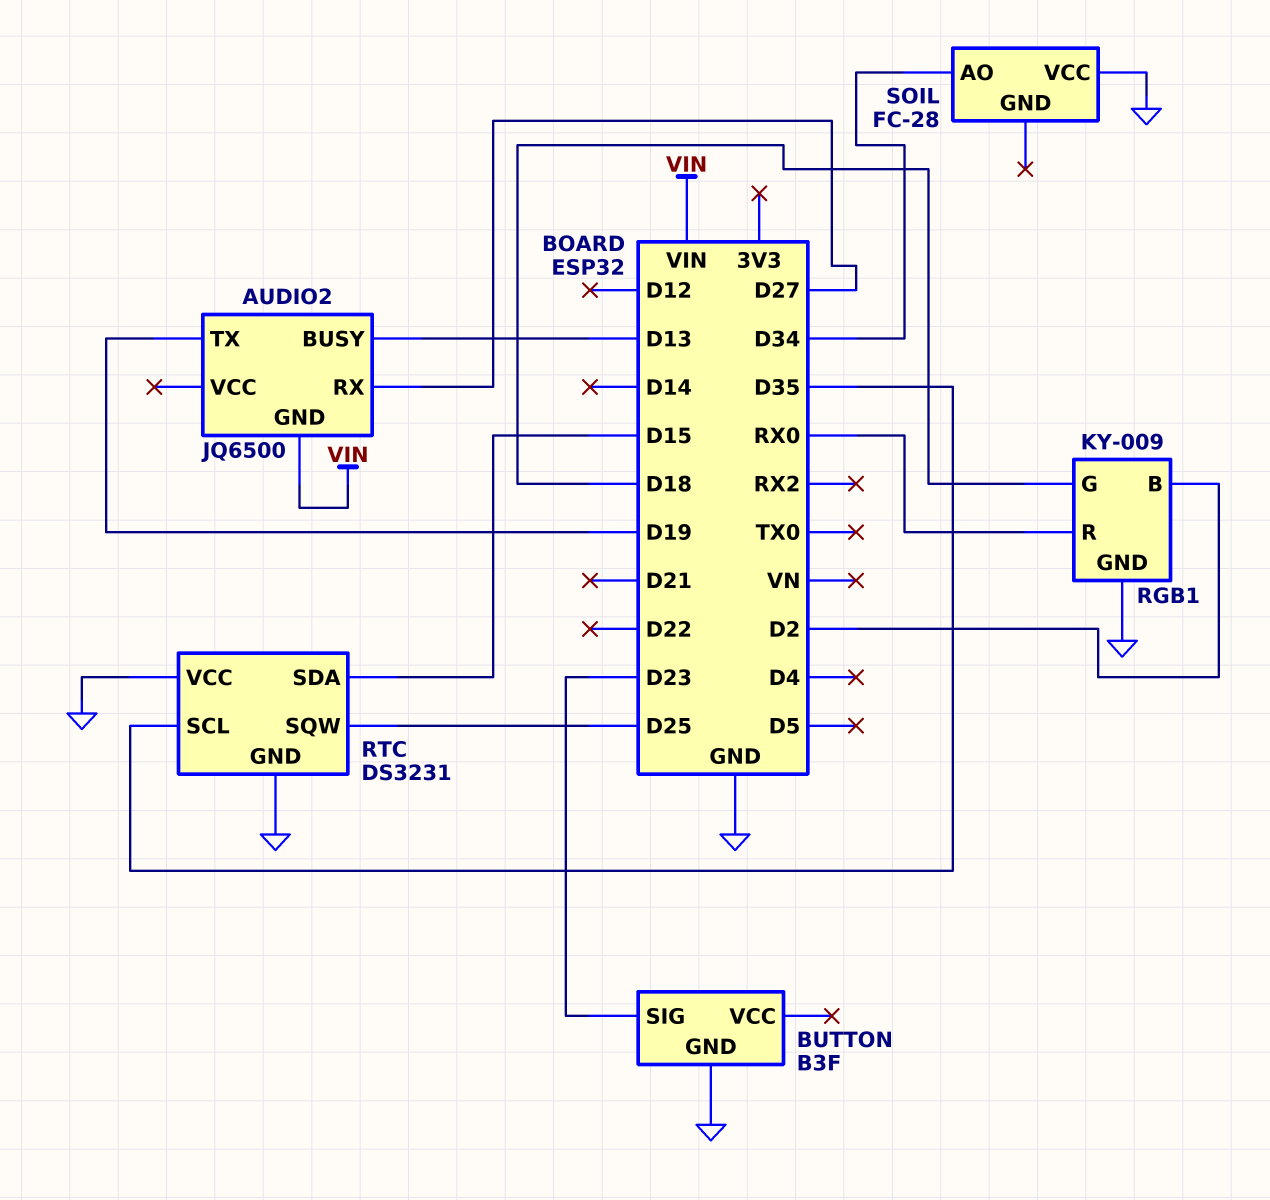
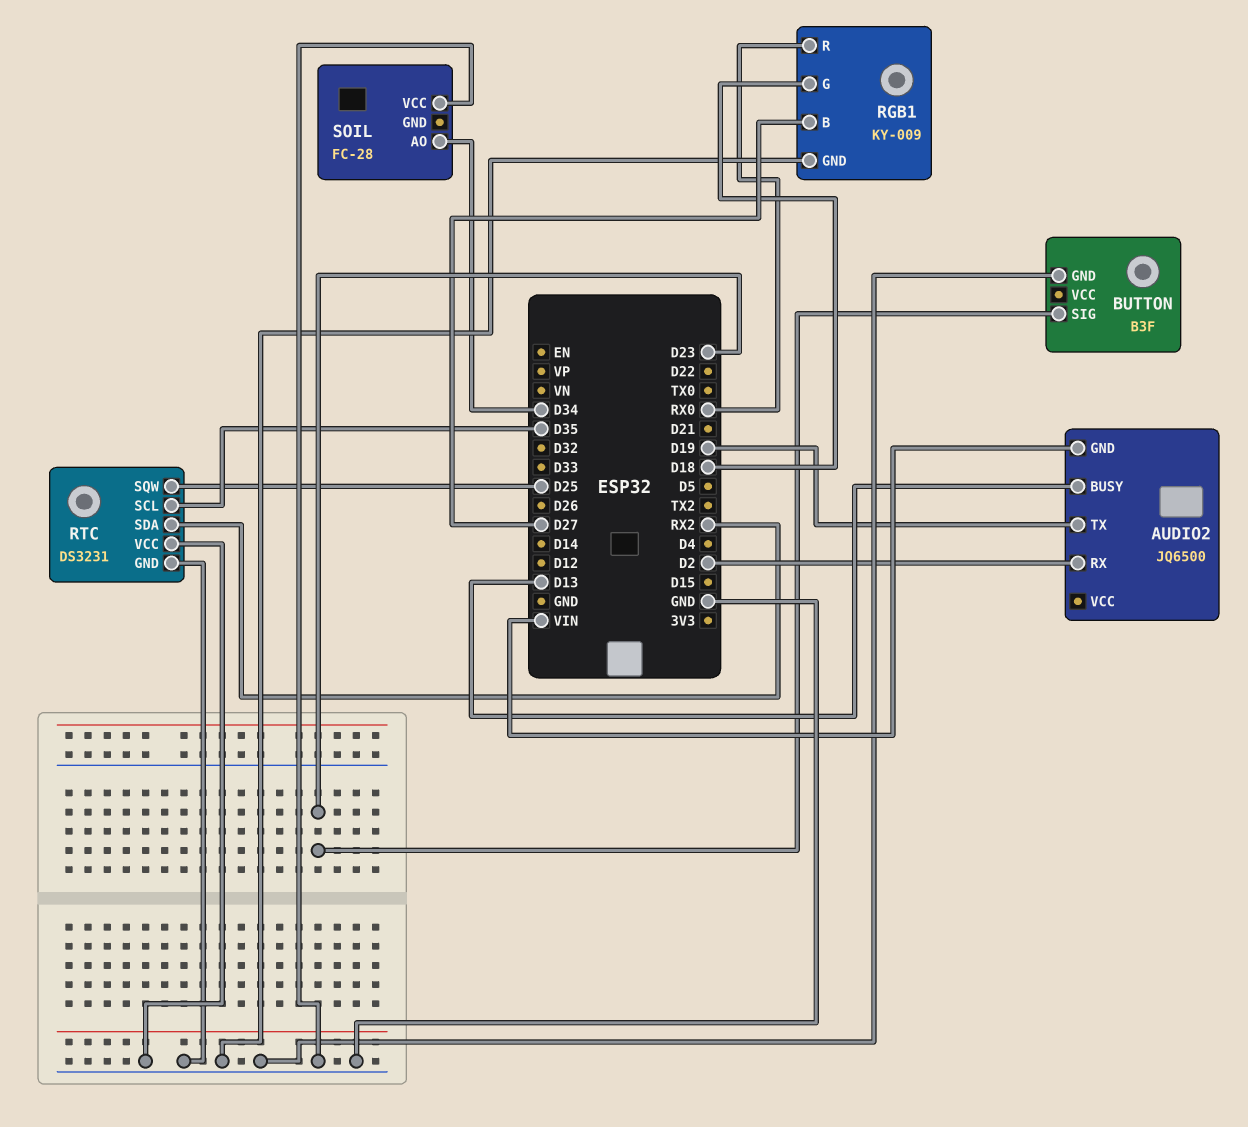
AUDIO2 pin RX: D27 -> D2
RGB1 pin B: D2 -> D27
RTC pin SDA: D15 -> RX2

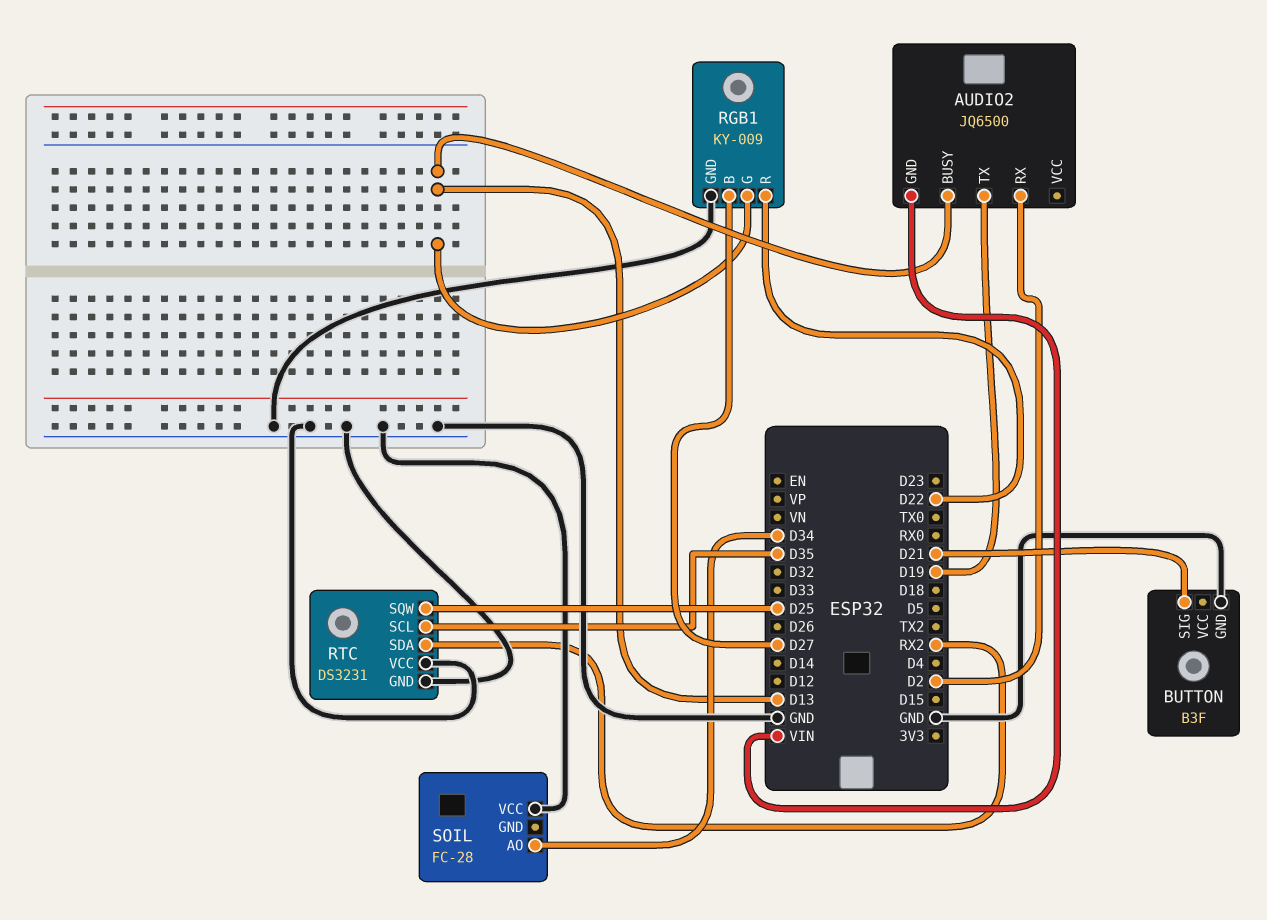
BUTTON pin SIG: D23 -> D21
RGB1 pin G: D18 -> D13
RGB1 pin R: RX0 -> D22

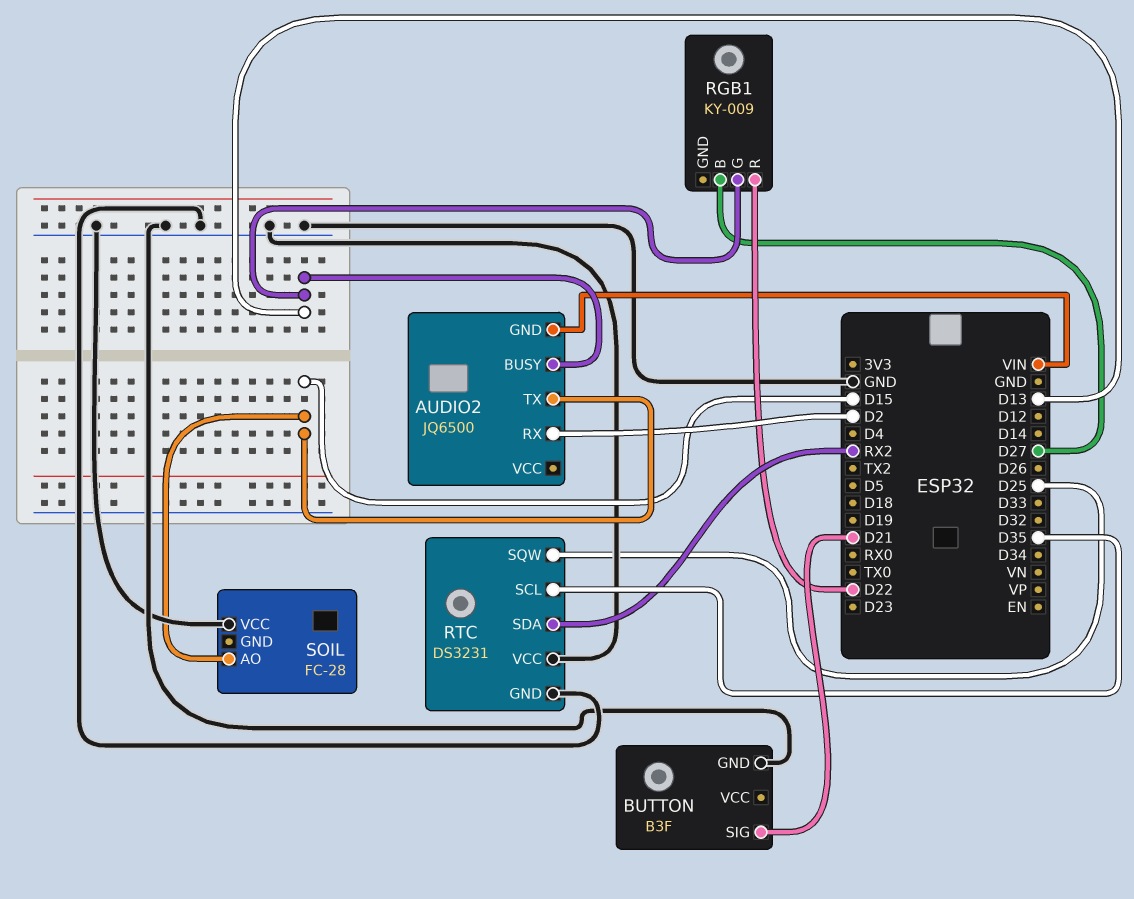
AUDIO2 pin TX: D19 -> D15
RGB1 pin GND: GND -> none
SOIL pin AO: D34 -> D15

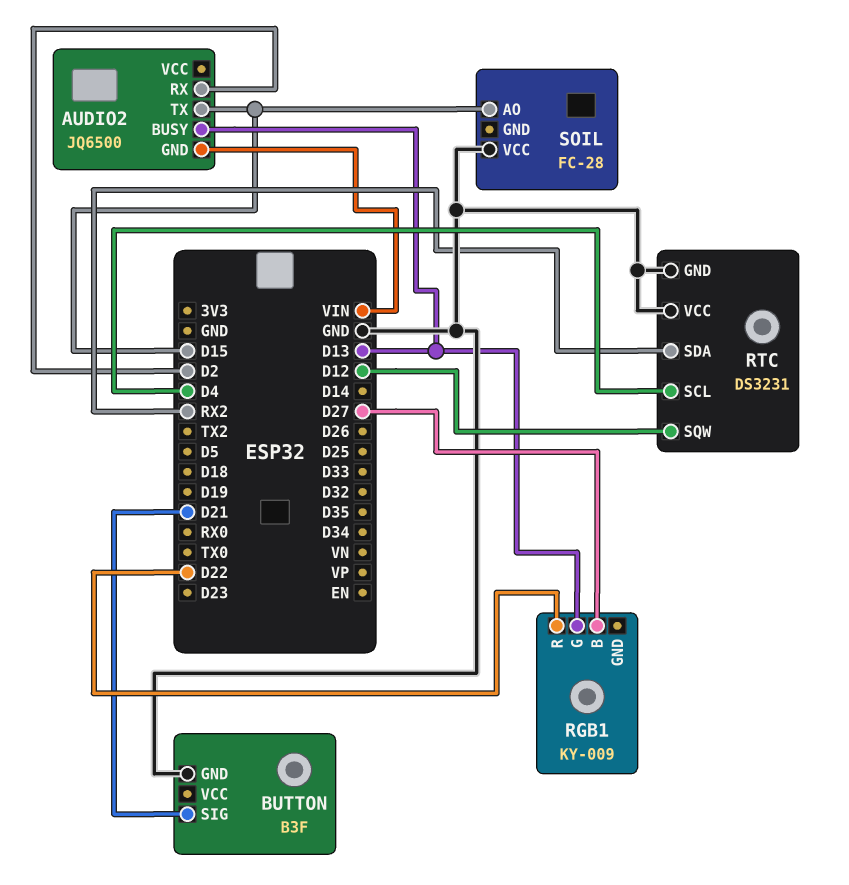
RTC pin SCL: D35 -> D4
RTC pin SQW: D25 -> D12

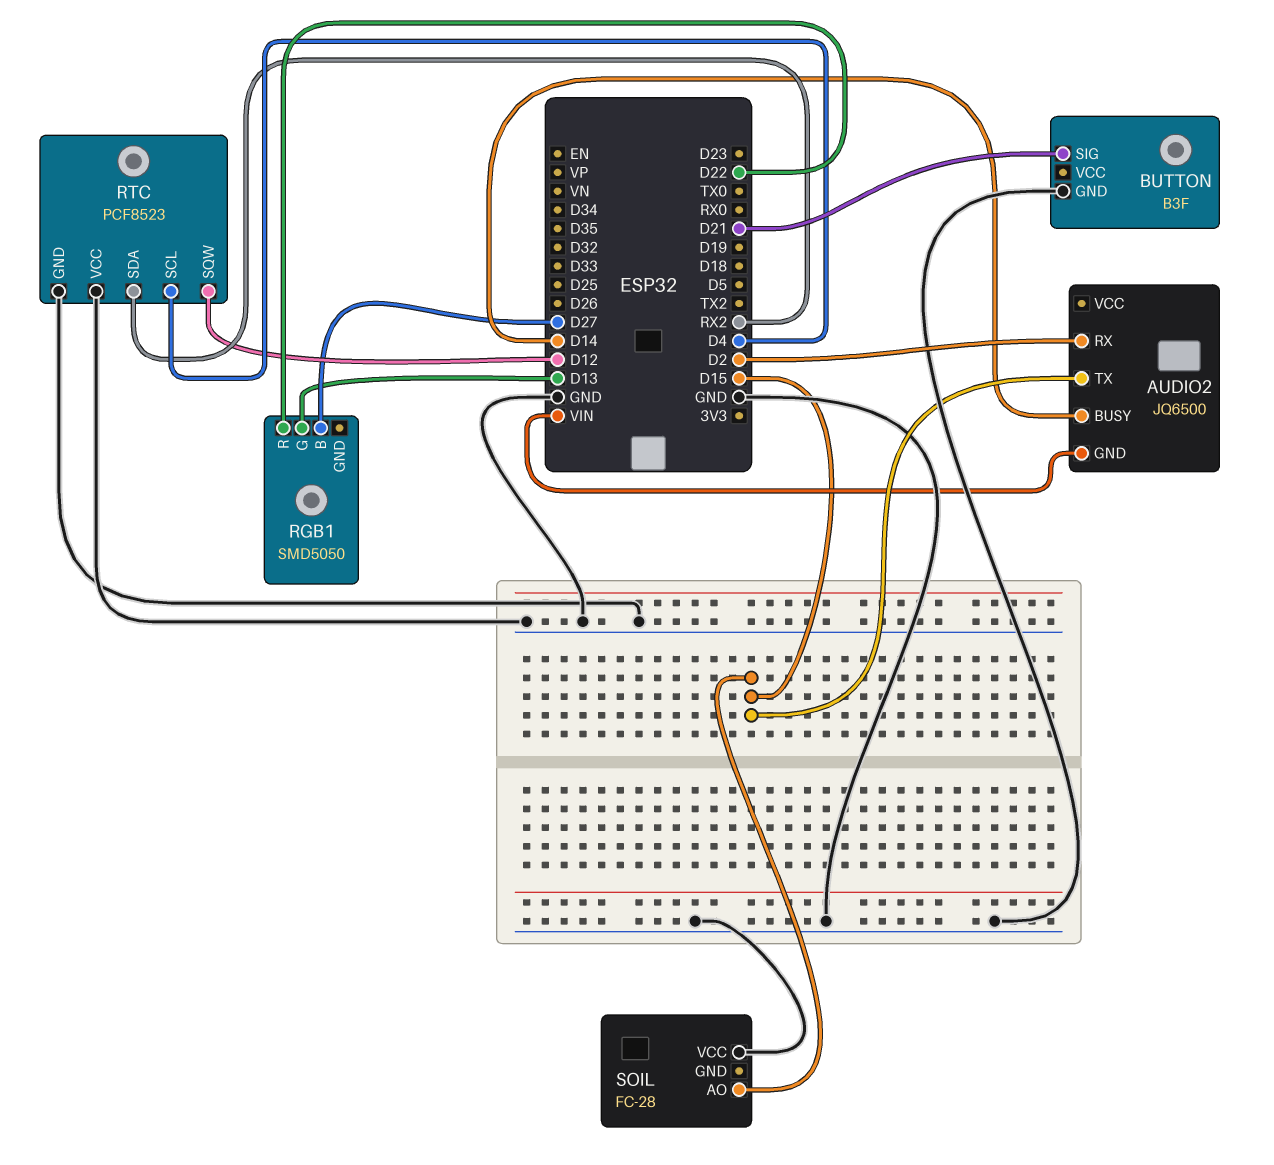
AUDIO2 pin BUSY: D13 -> D14
RGB1: KY-009 -> SMD5050
RTC: DS3231 -> PCF8523

